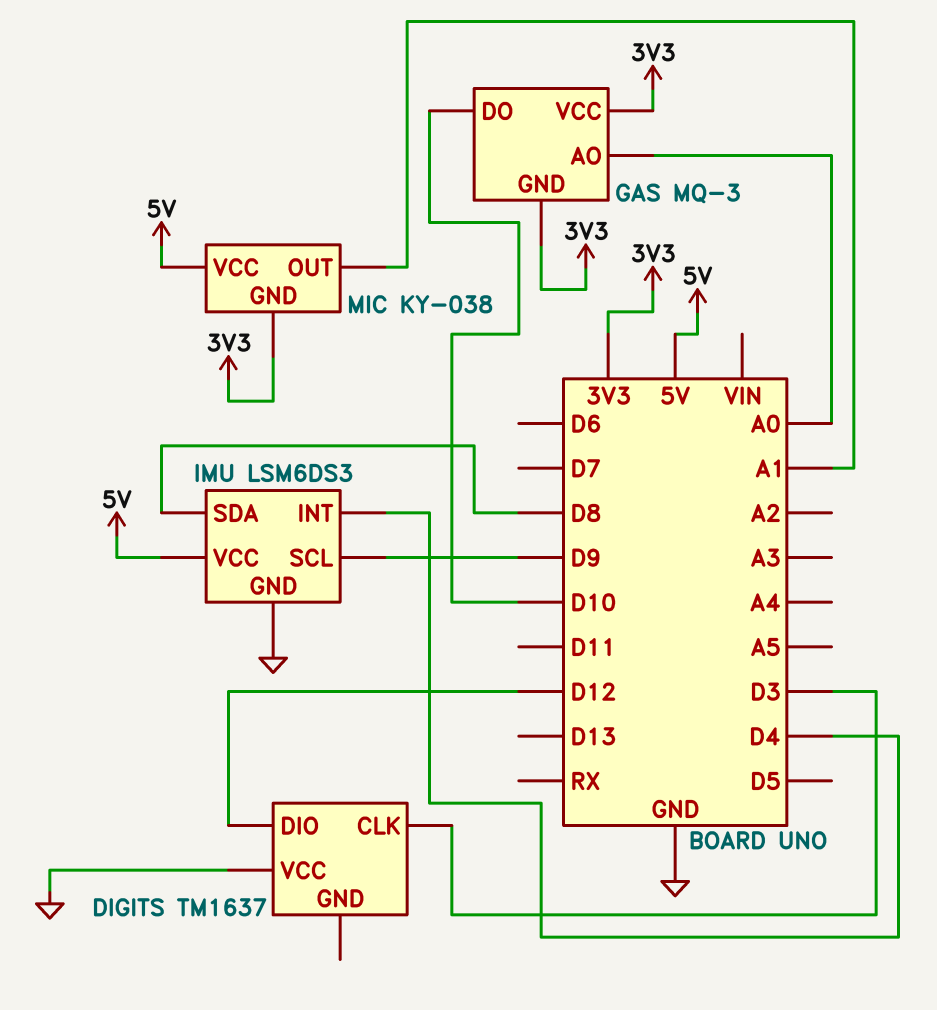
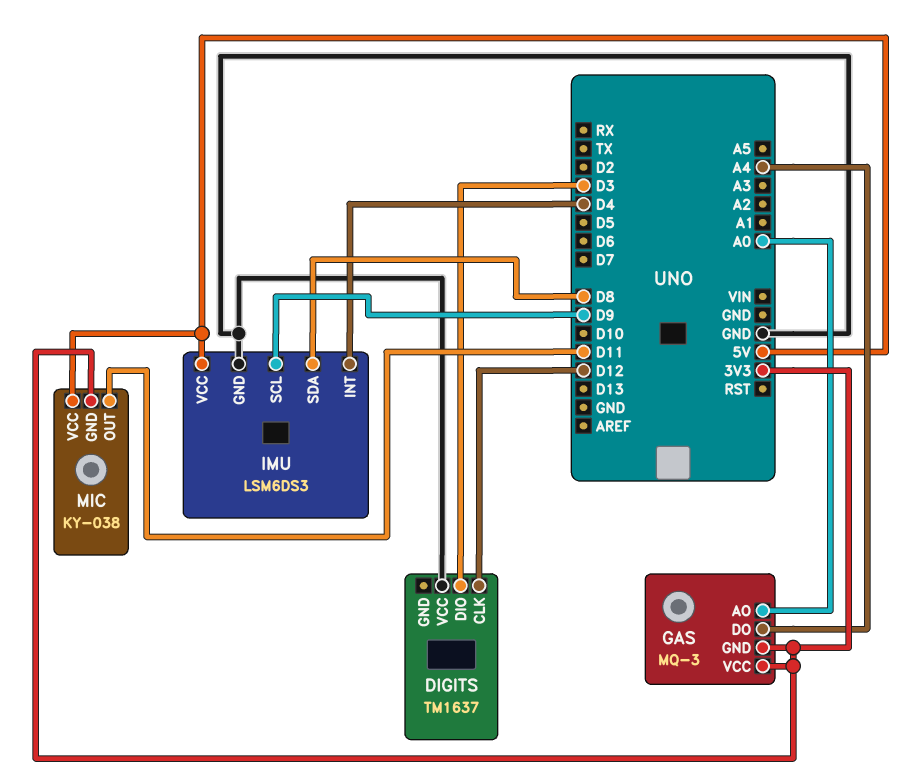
DIGITS pin CLK: D3 -> D12
DIGITS pin DIO: D12 -> D3
GAS pin DO: D10 -> A4
MIC pin OUT: A1 -> D11

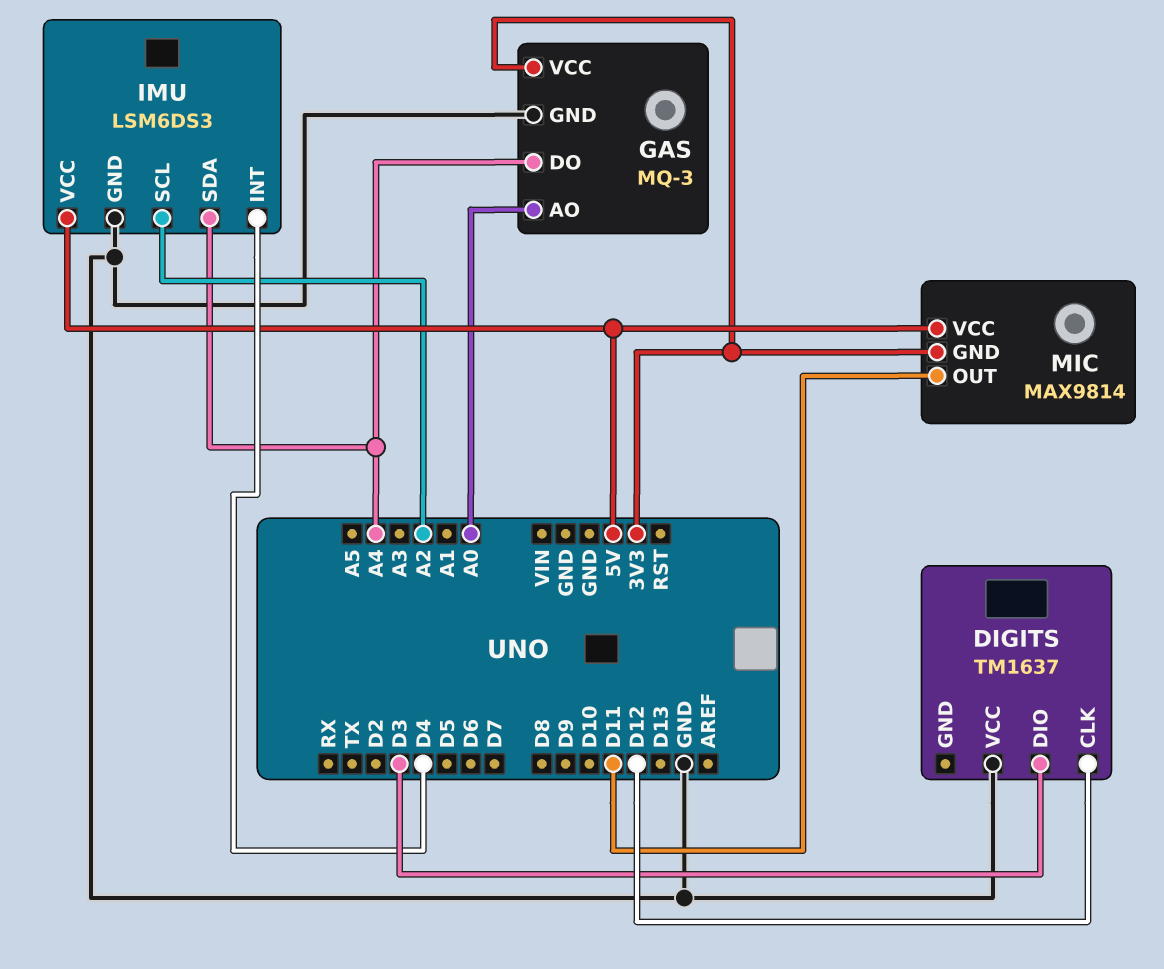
GAS pin GND: 3V3 -> GND
IMU pin SCL: D9 -> A2
IMU pin SDA: D8 -> A4
MIC: KY-038 -> MAX9814

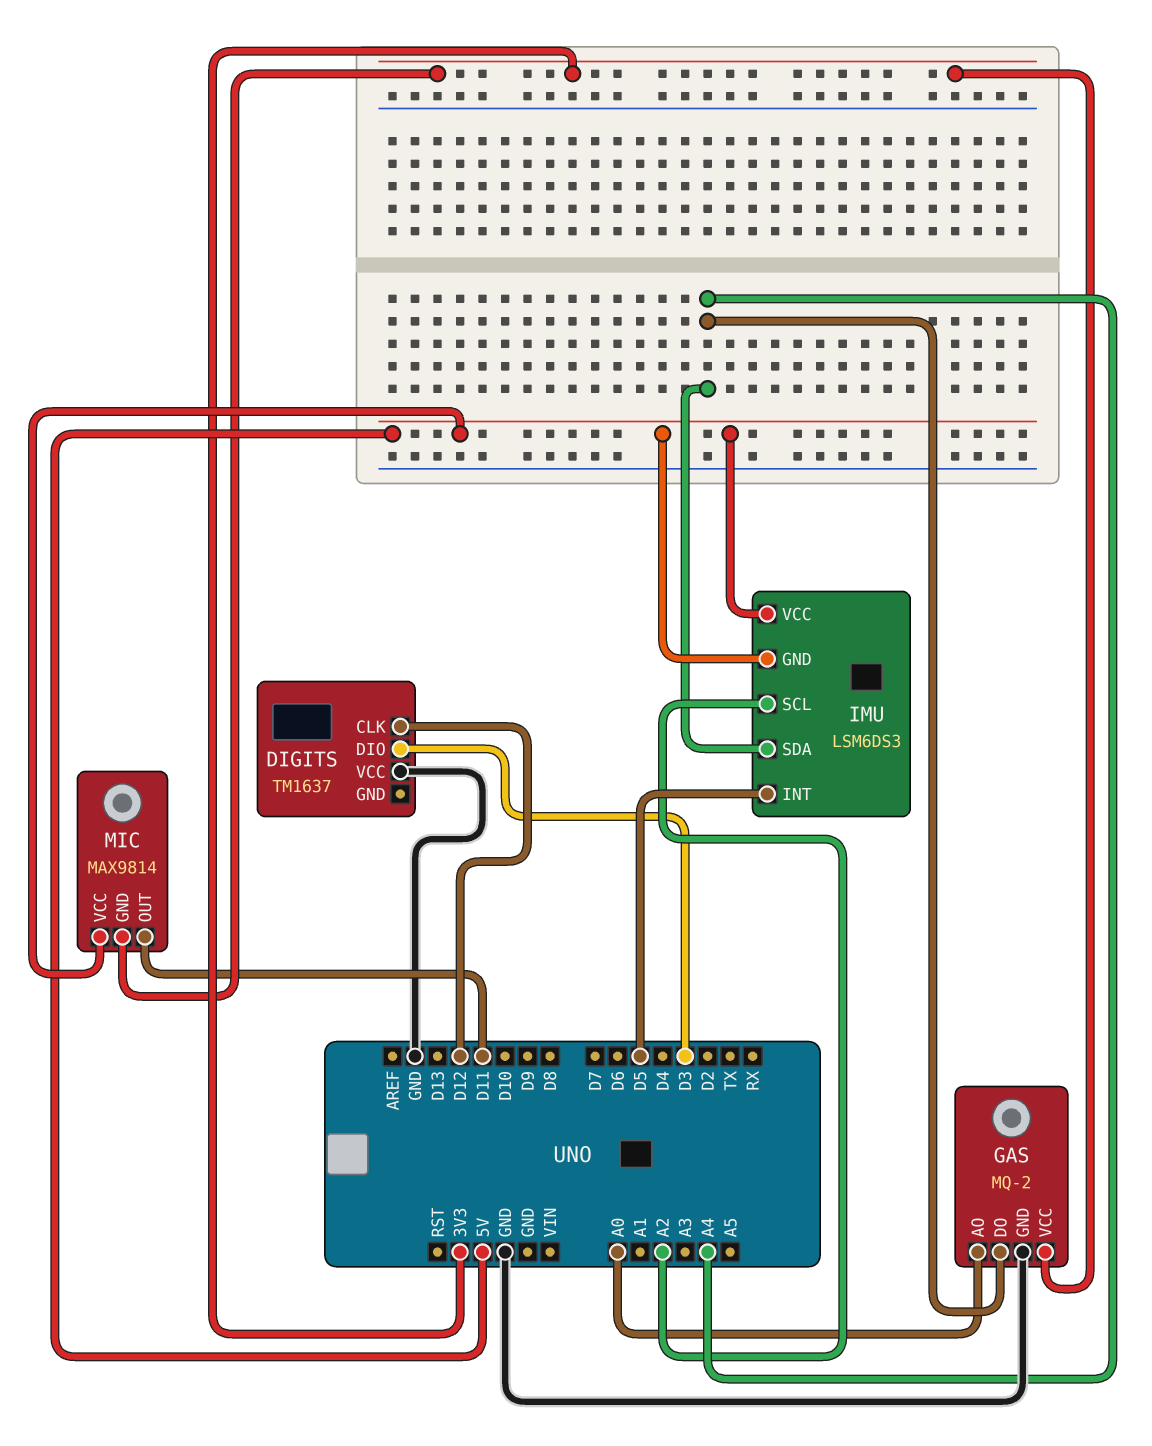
GAS: MQ-3 -> MQ-2
IMU pin GND: GND -> 5V
IMU pin INT: D4 -> D5

